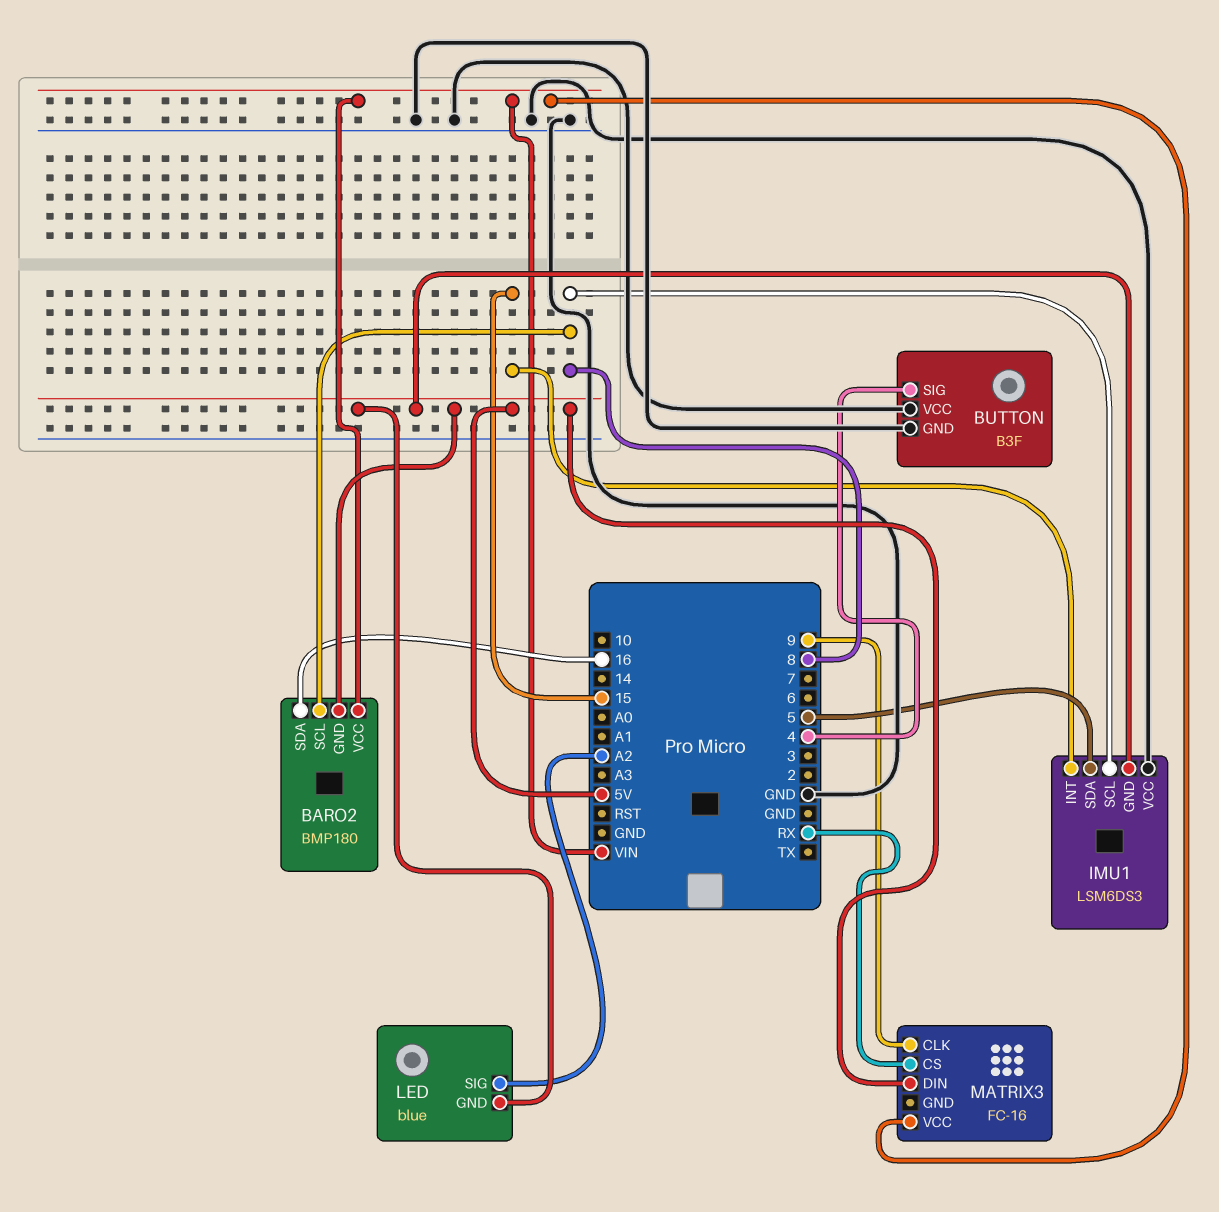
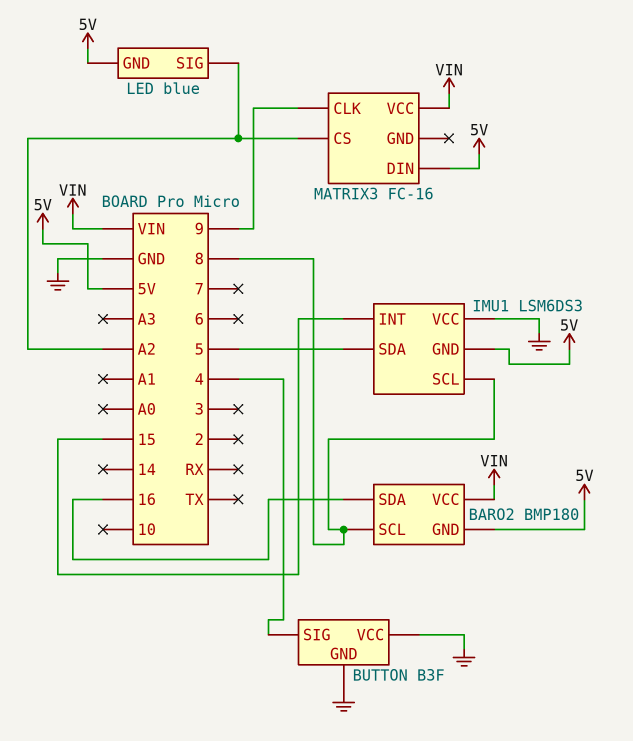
MATRIX3 pin CS: RX -> A2

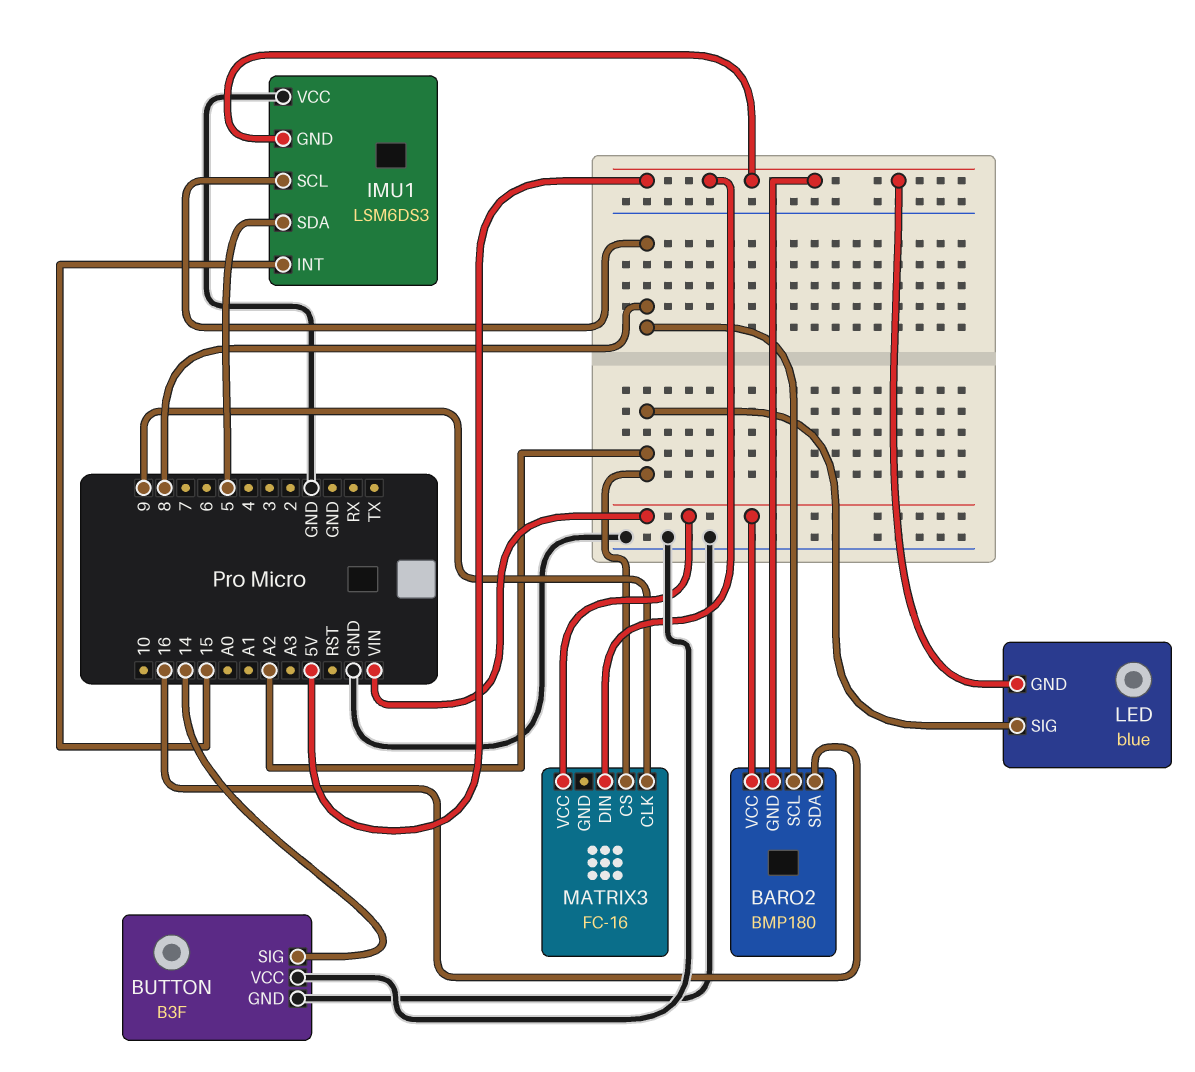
BUTTON pin SIG: 4 -> 14

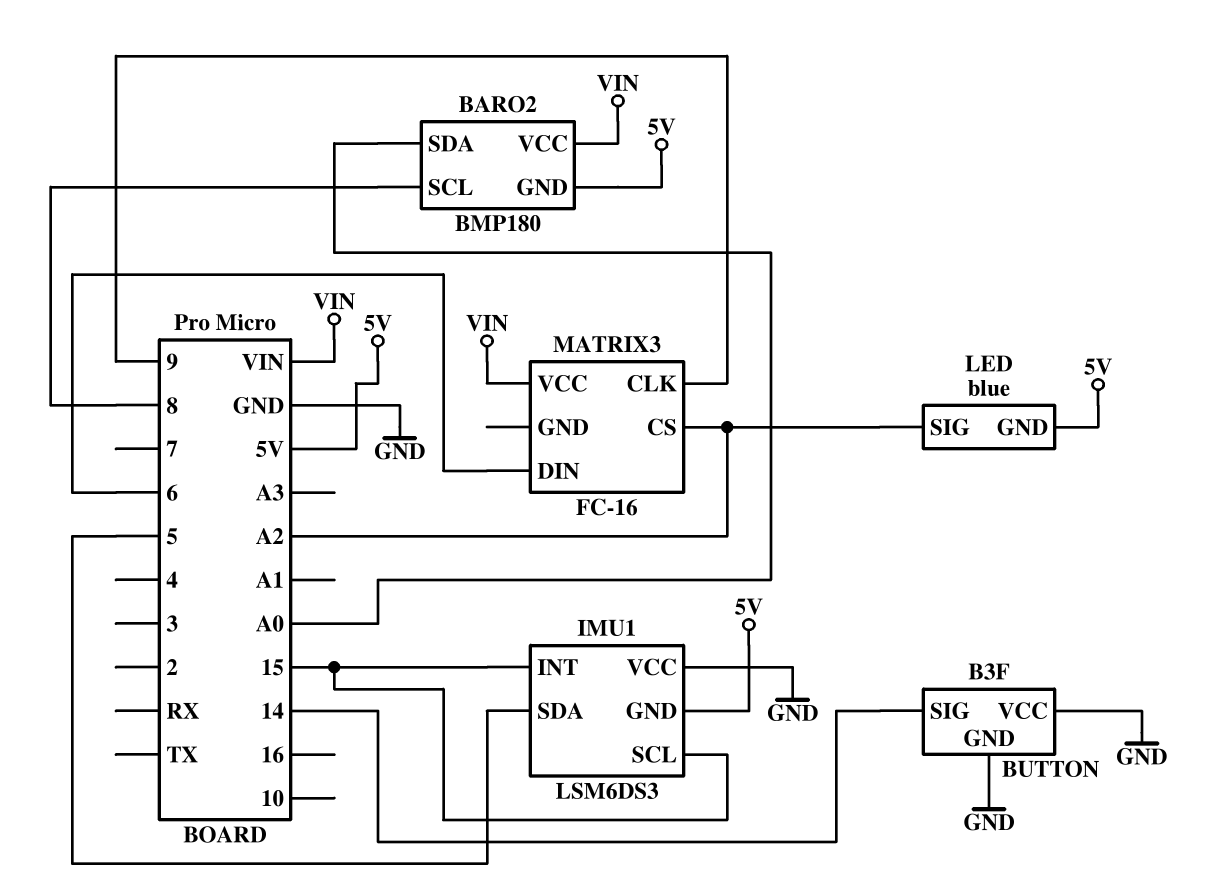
BARO2 pin SDA: 16 -> A0
IMU1 pin SCL: 8 -> 15
MATRIX3 pin DIN: 5V -> 6

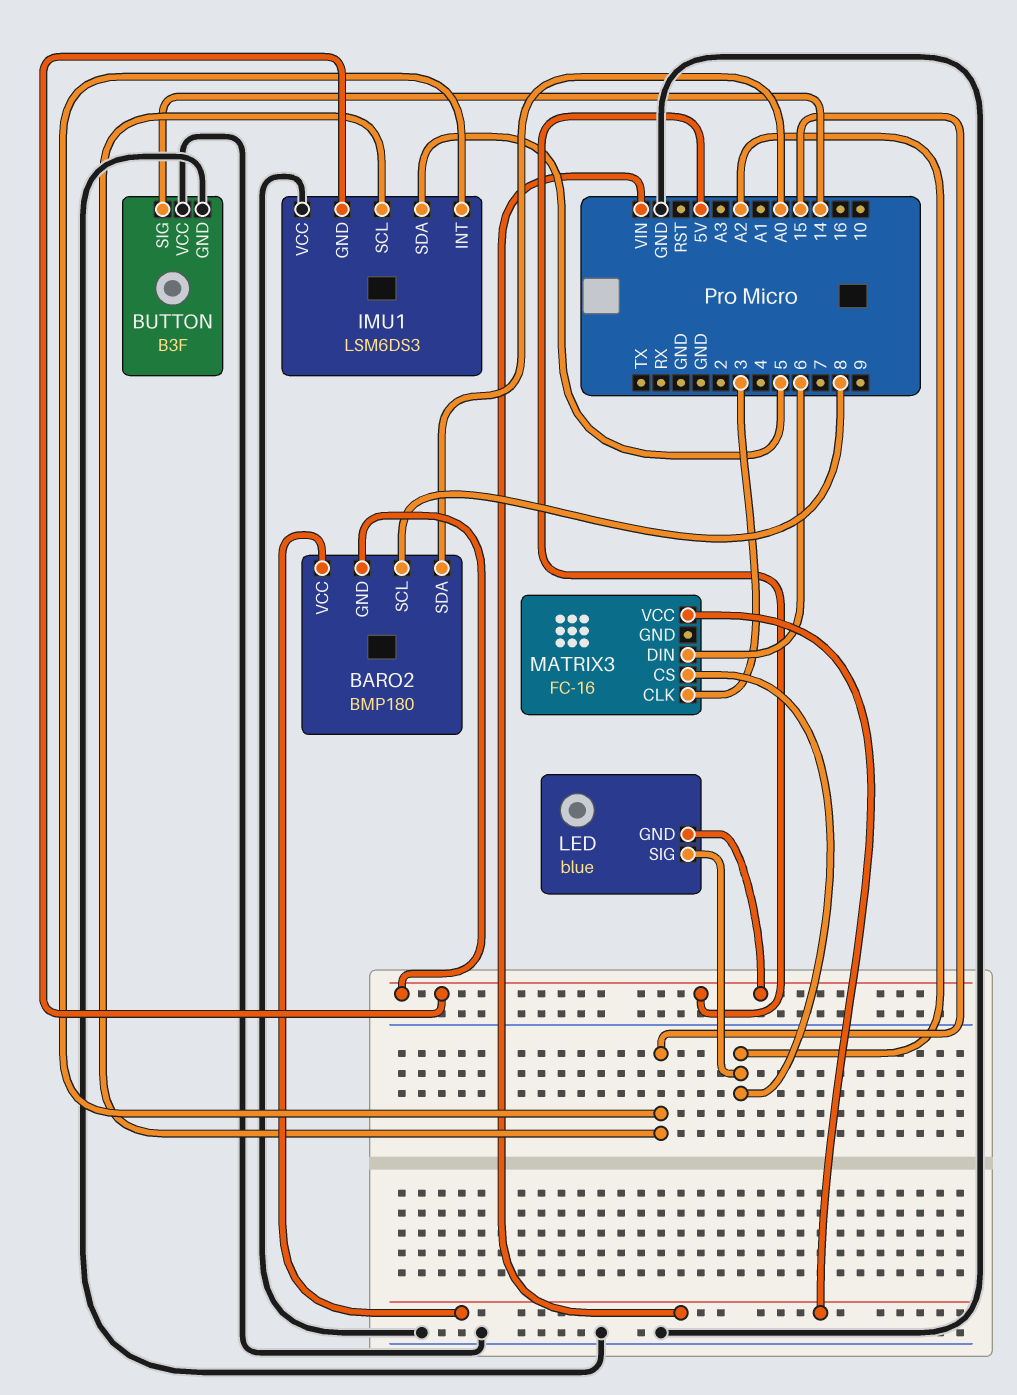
MATRIX3 pin CLK: 9 -> 3

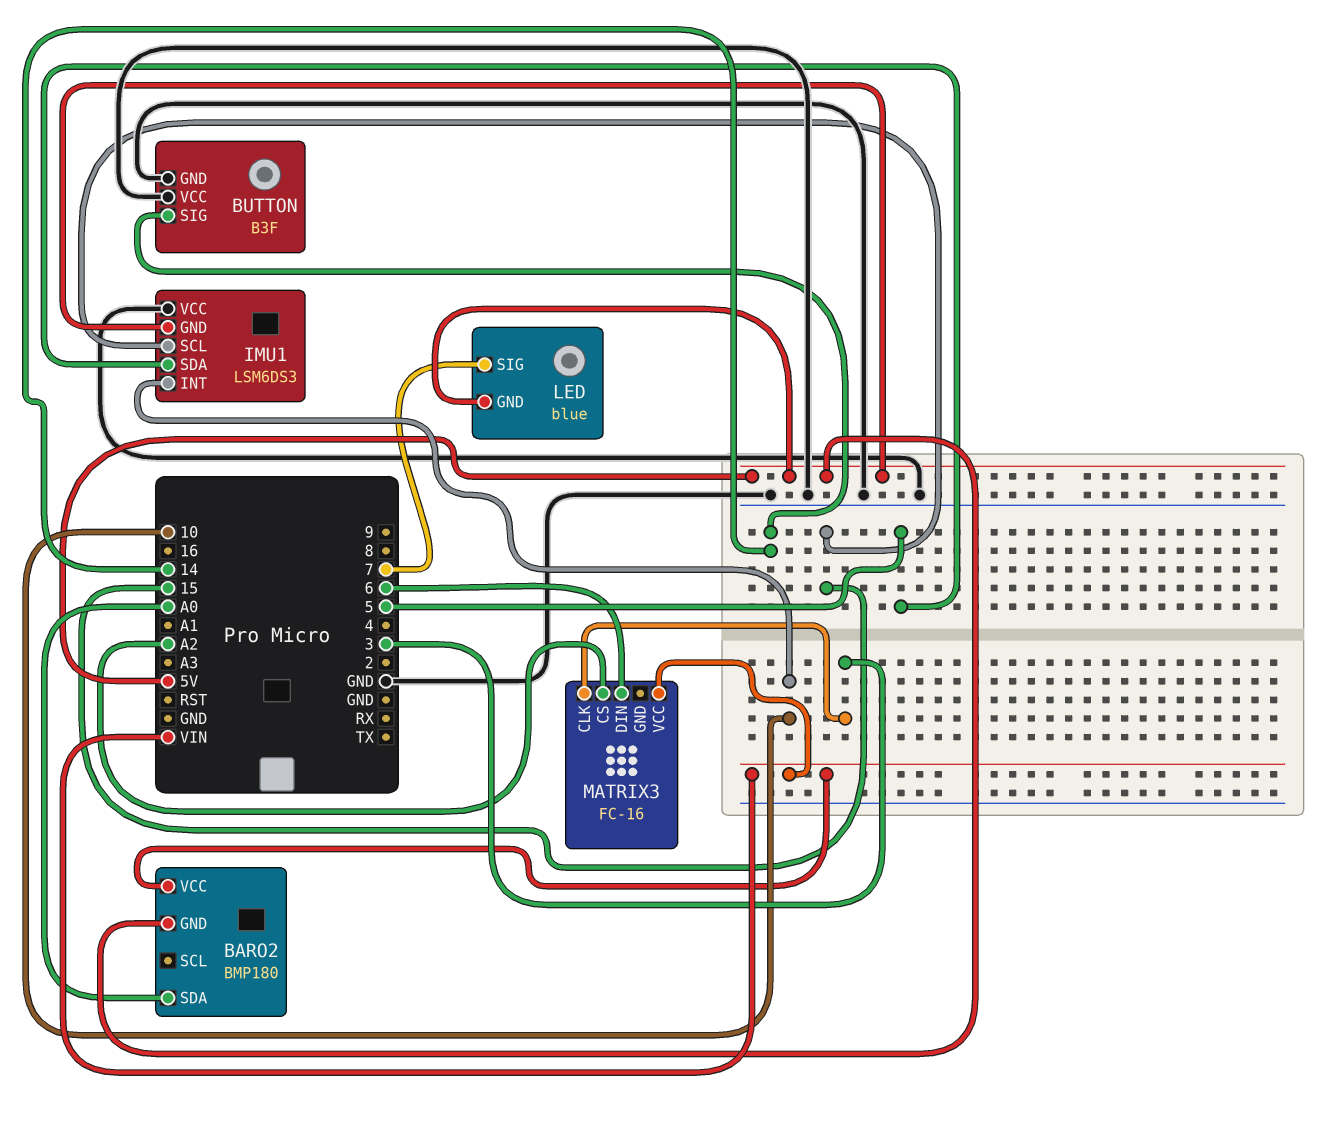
BARO2 pin SCL: 8 -> none
IMU1 pin INT: 15 -> 10
LED pin SIG: A2 -> 7

